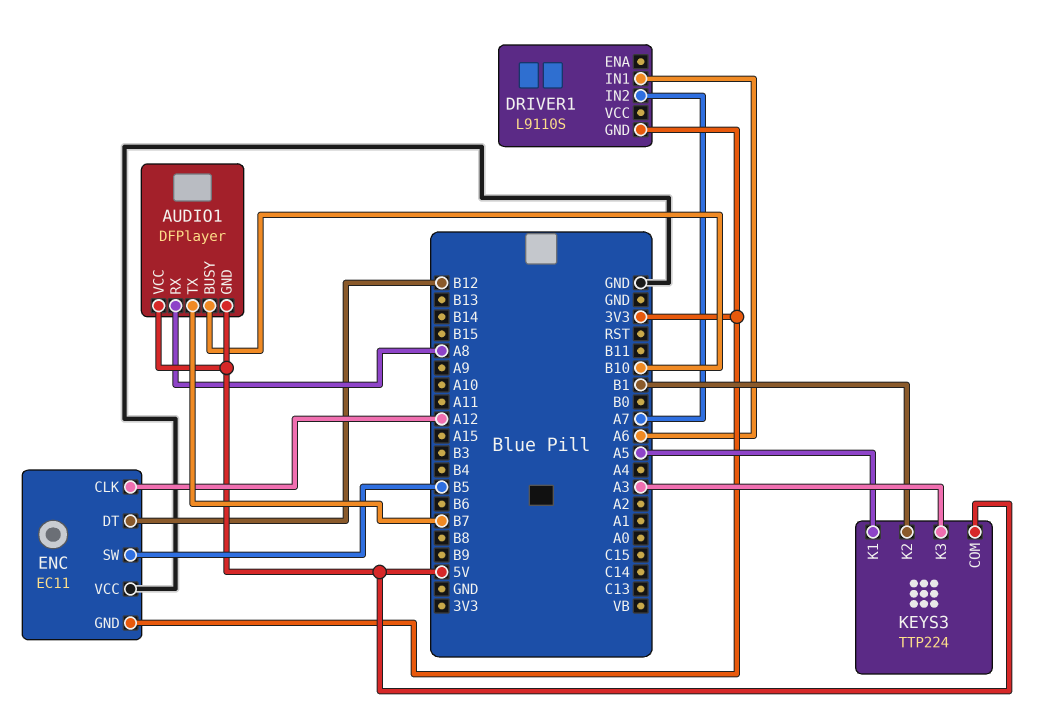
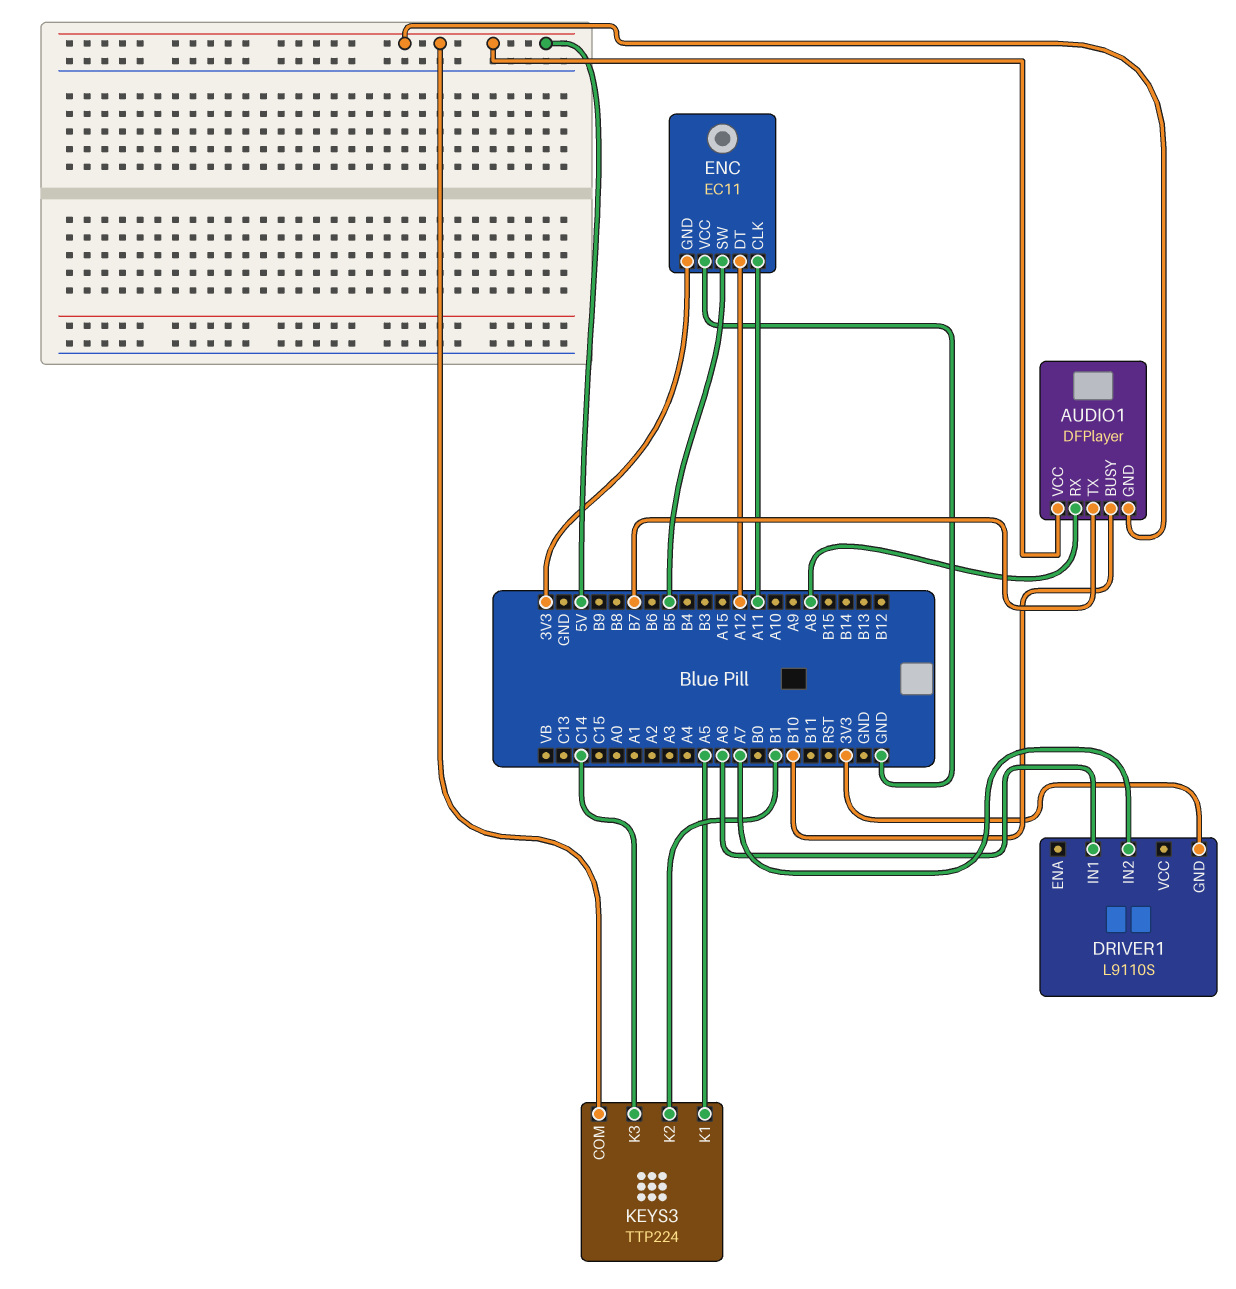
ENC pin CLK: A12 -> A11
ENC pin DT: B12 -> A12
KEYS3 pin K3: A3 -> C14

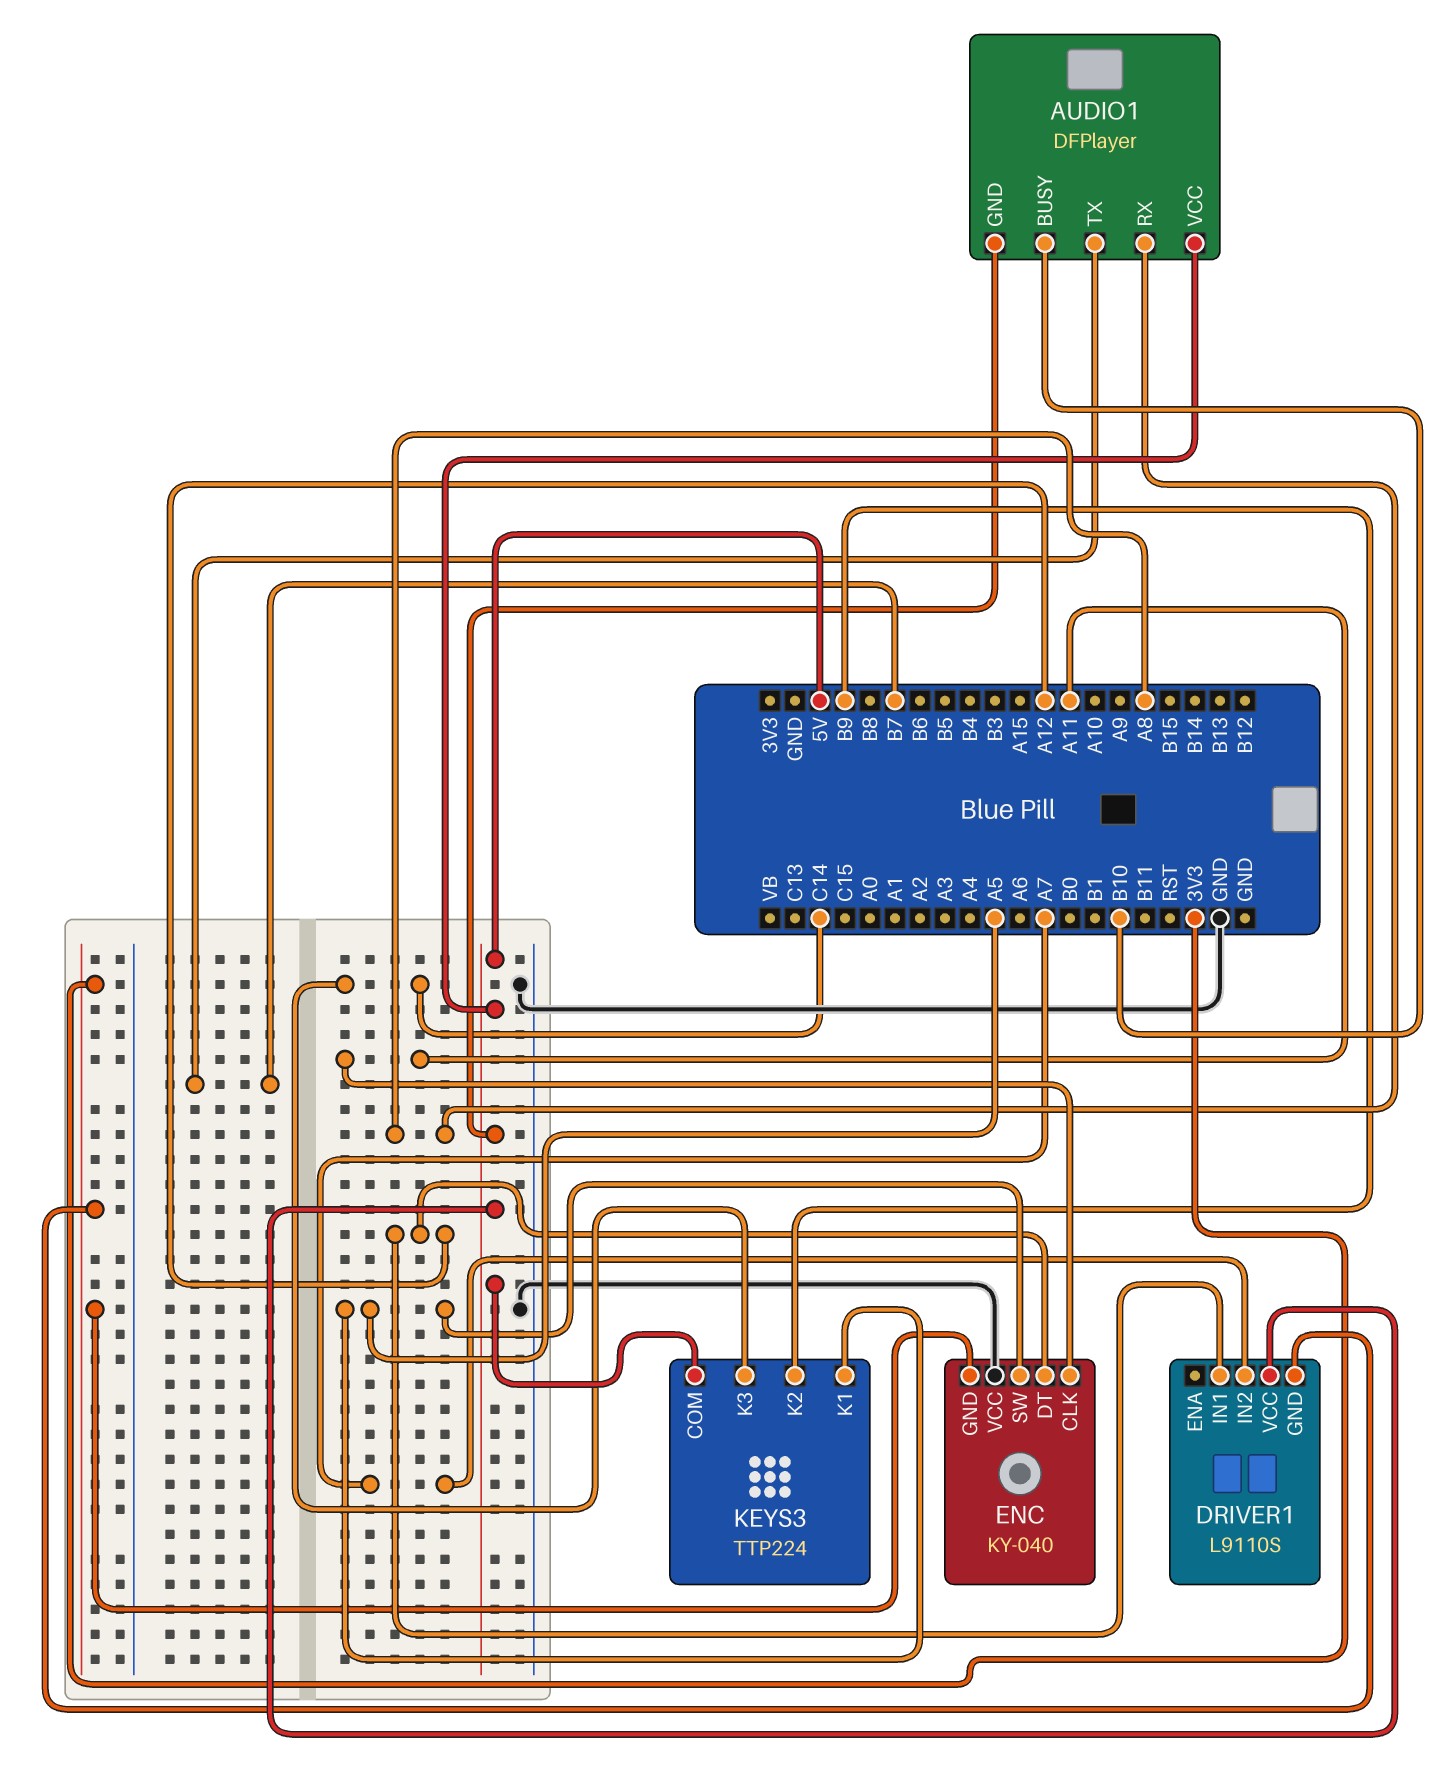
DRIVER1 pin IN1: A6 -> A12
DRIVER1 pin VCC: none -> 5V
ENC: EC11 -> KY-040
ENC pin SW: B5 -> A5
KEYS3 pin K2: B1 -> B9

